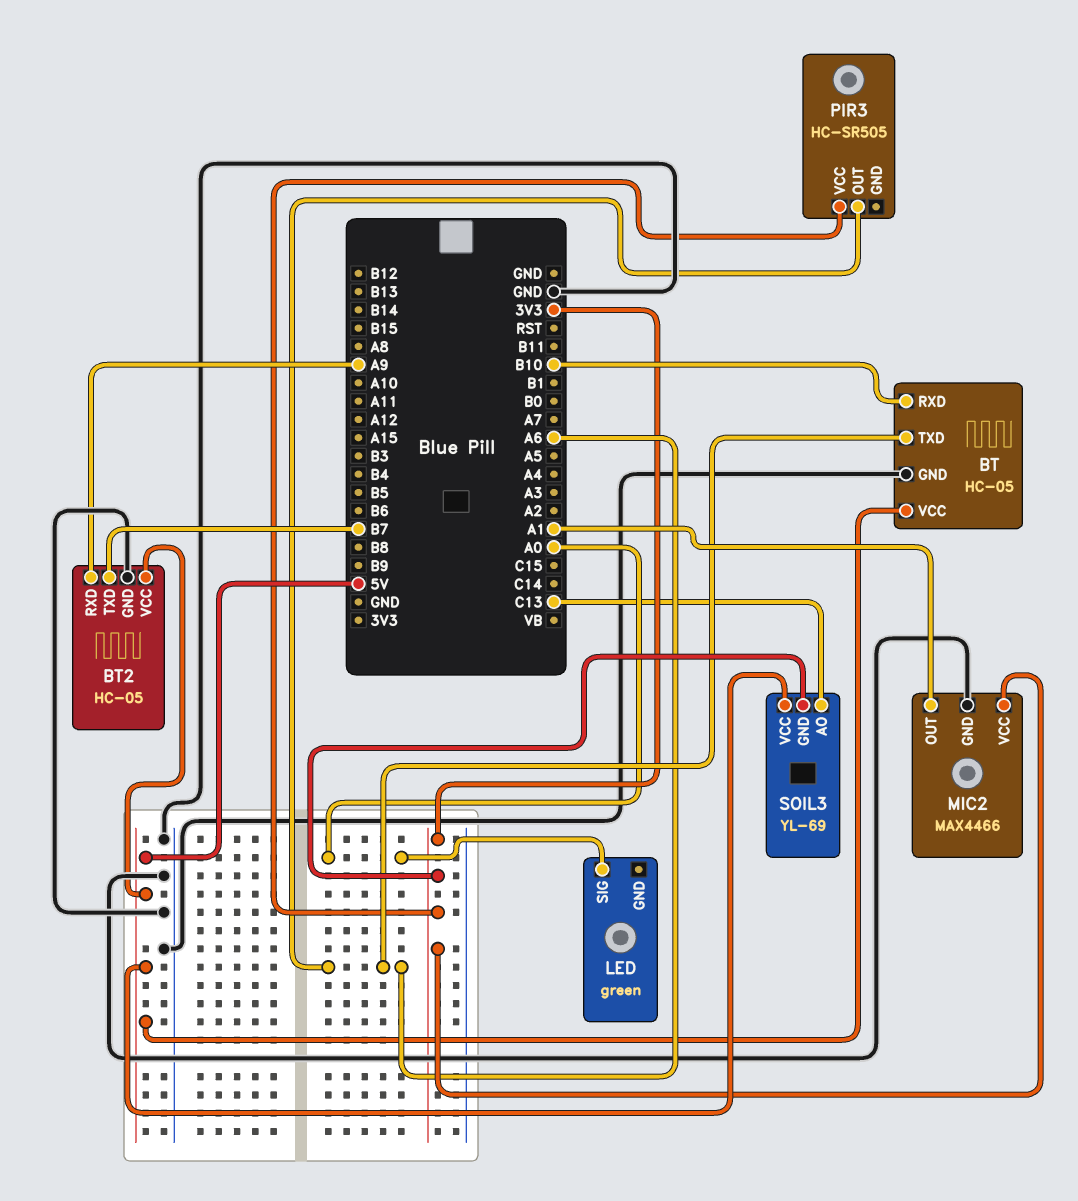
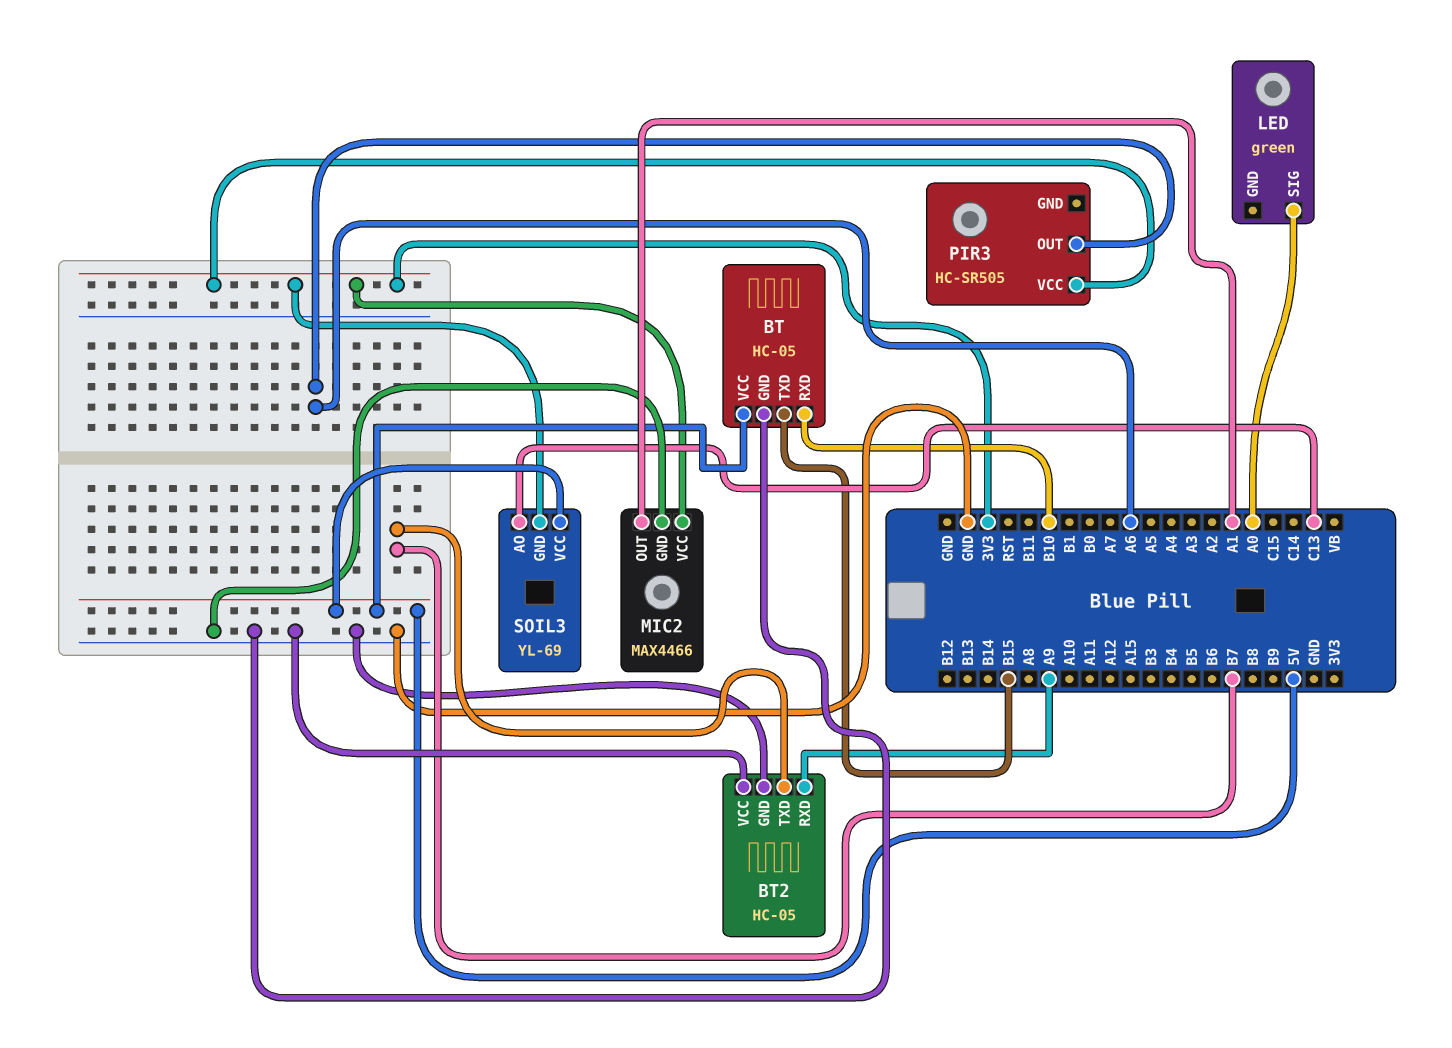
BT pin TXD: A6 -> B15
BT2 pin VCC: 5V -> GND

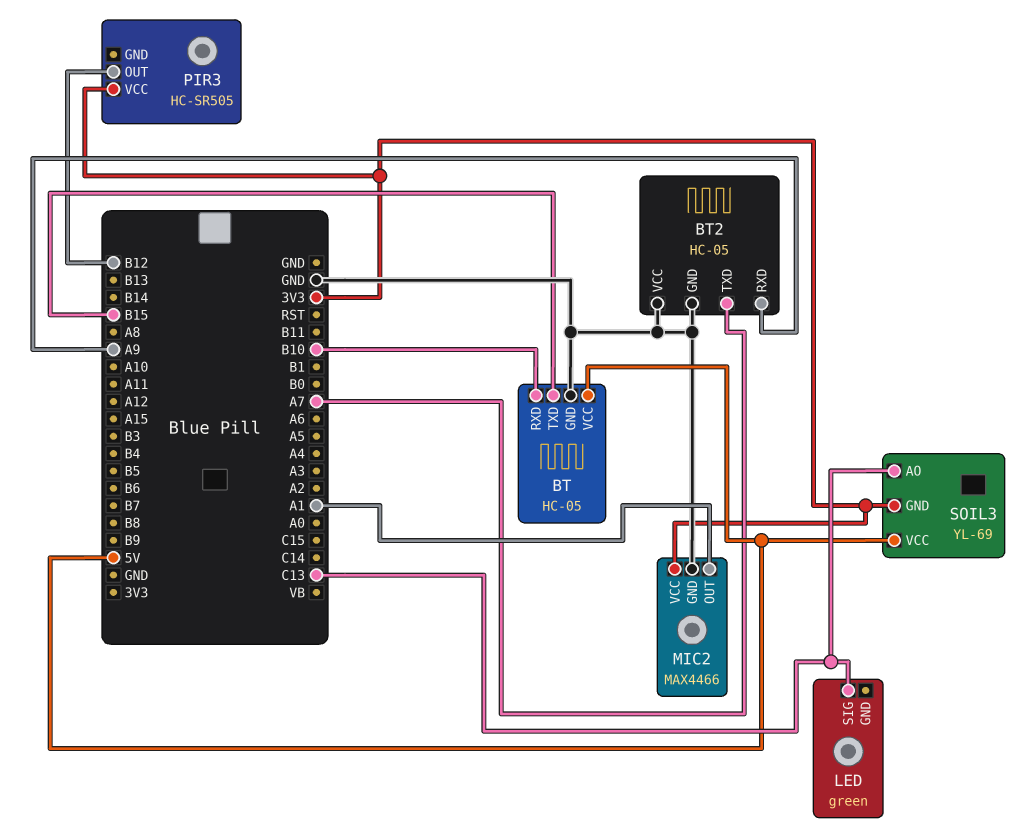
BT2 pin TXD: B7 -> A7
LED pin SIG: A0 -> C13
PIR3 pin OUT: A6 -> B12

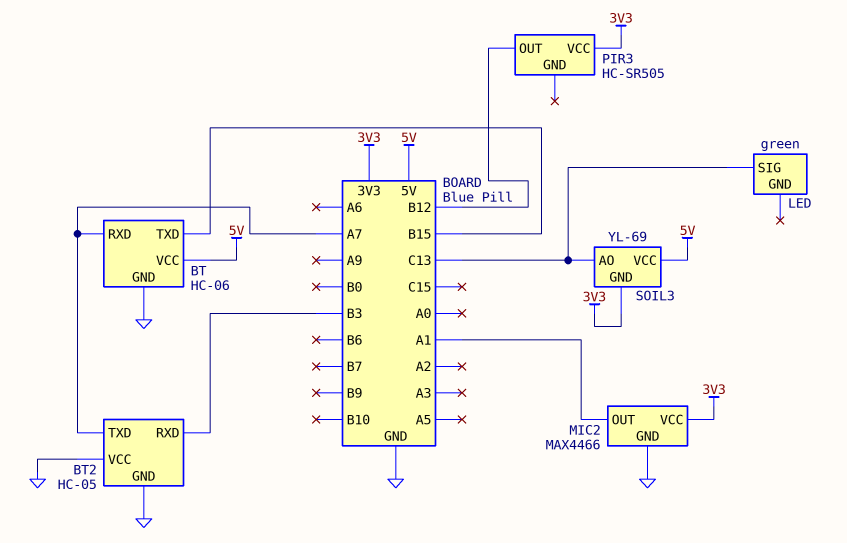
BT: HC-05 -> HC-06
BT pin RXD: B10 -> A7
BT2 pin RXD: A9 -> B3

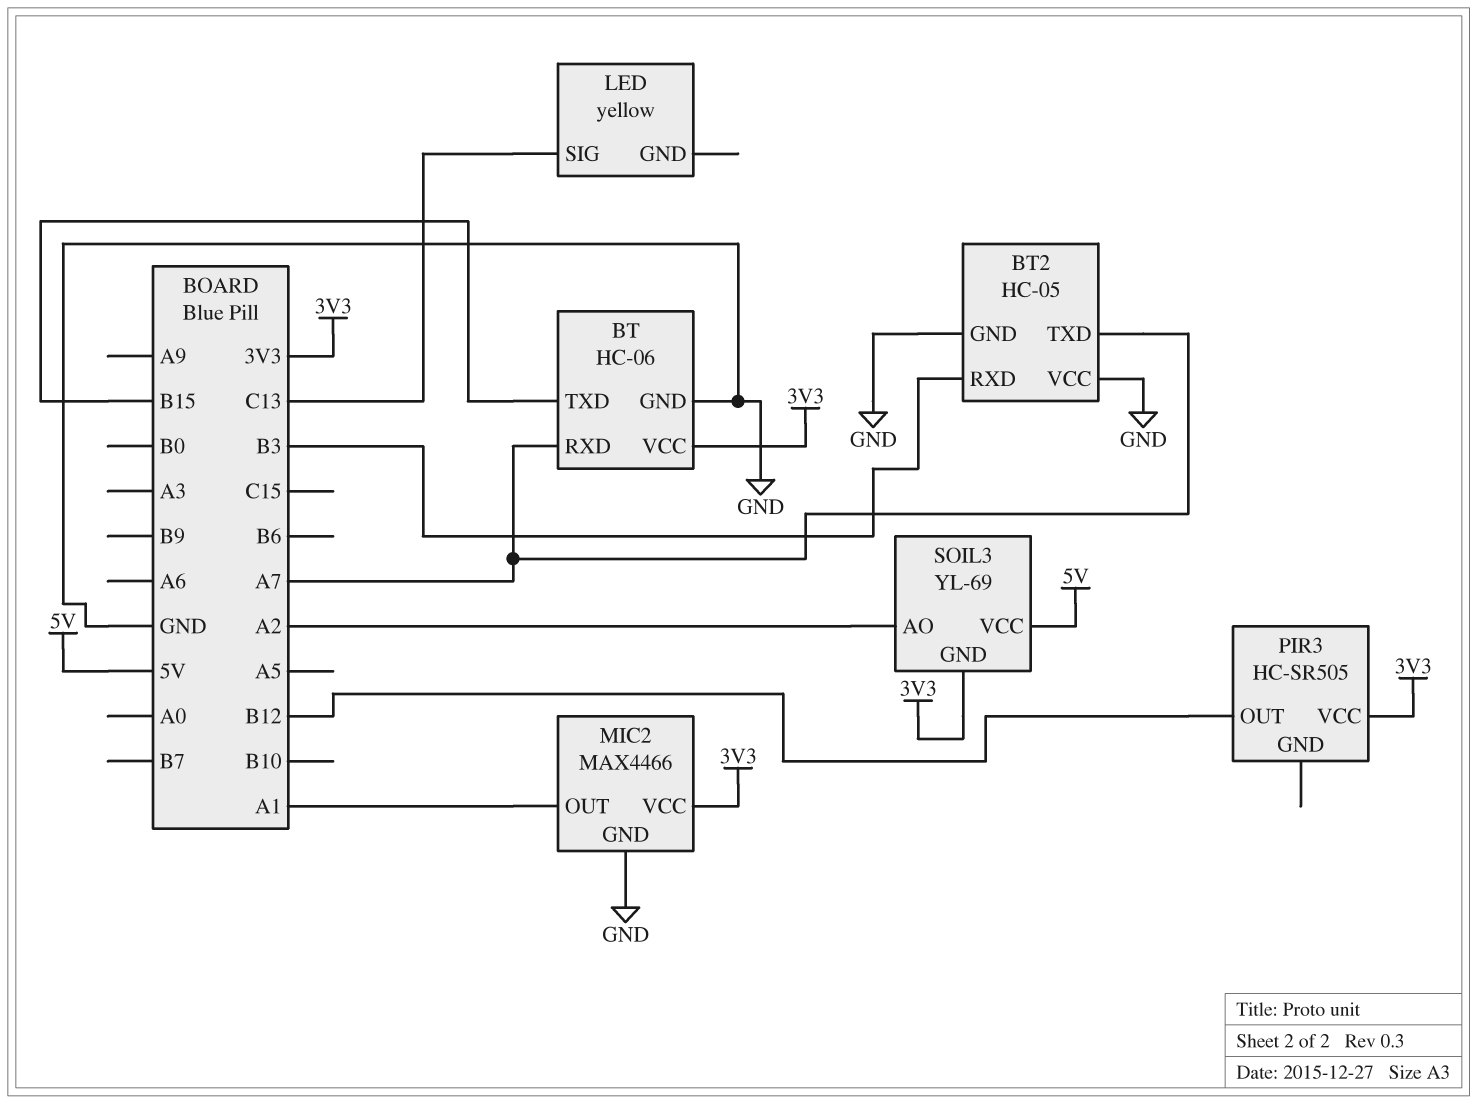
BT pin VCC: 5V -> 3V3
LED: green -> yellow
SOIL3 pin AO: C13 -> A2

